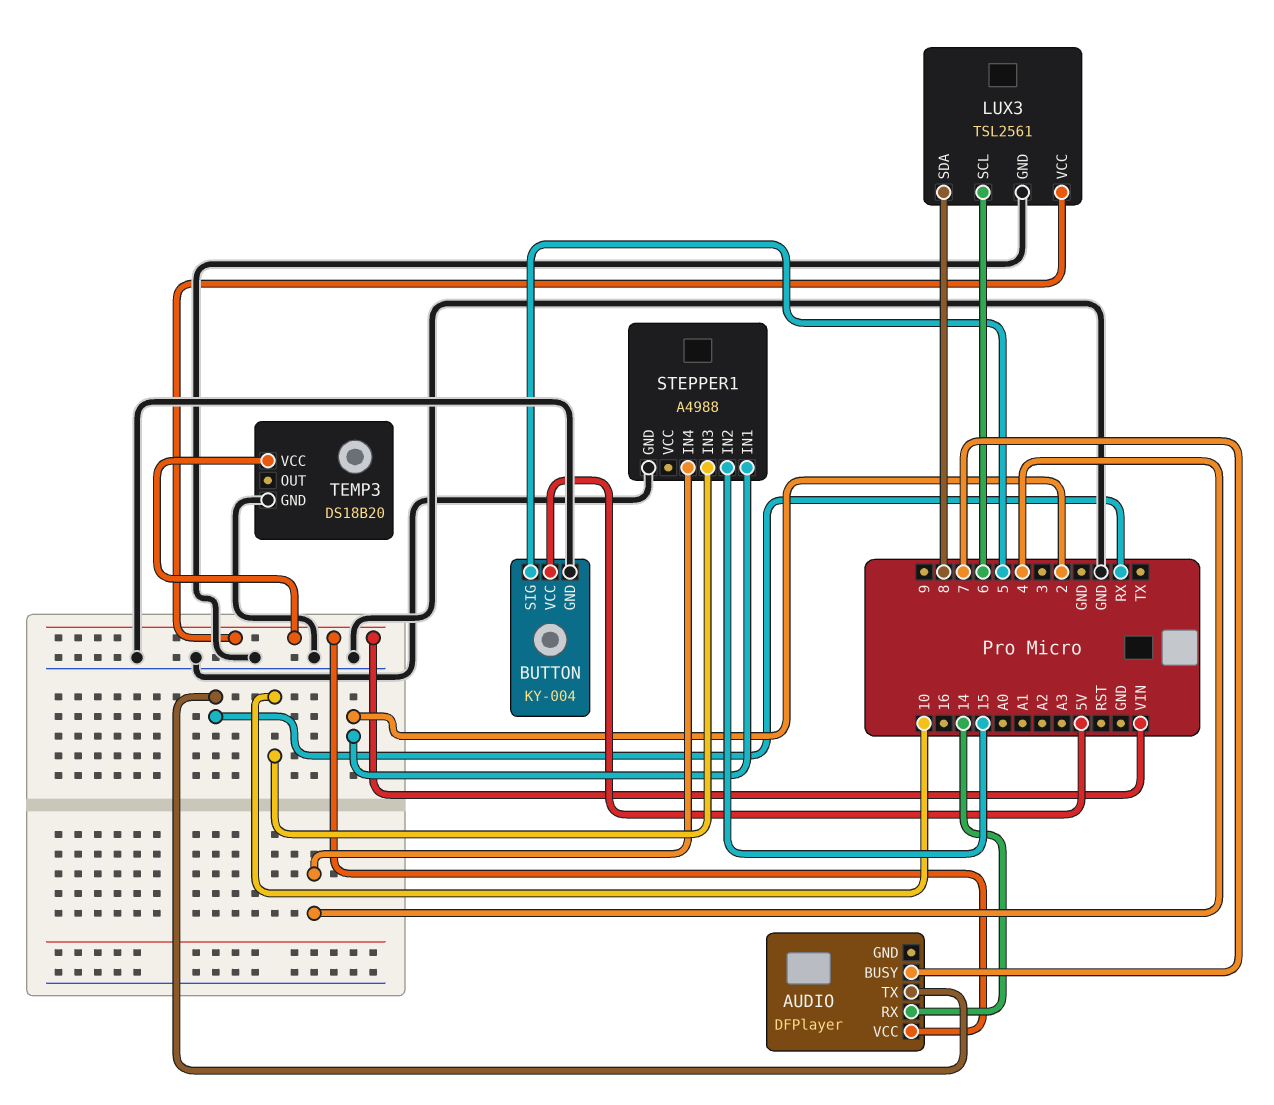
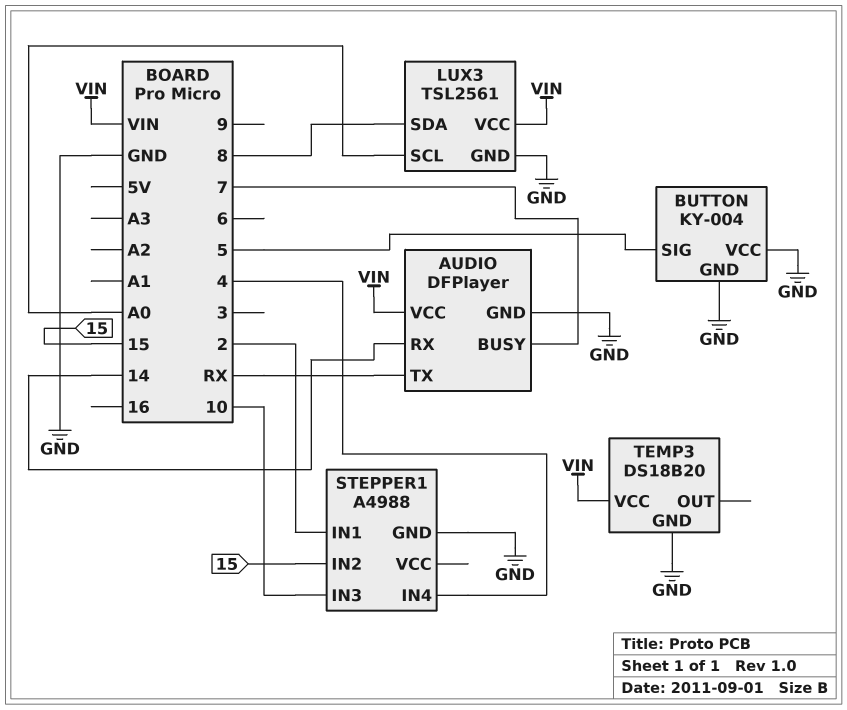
AUDIO pin GND: none -> GND
BUTTON pin VCC: 5V -> GND
LUX3 pin SCL: 6 -> A0

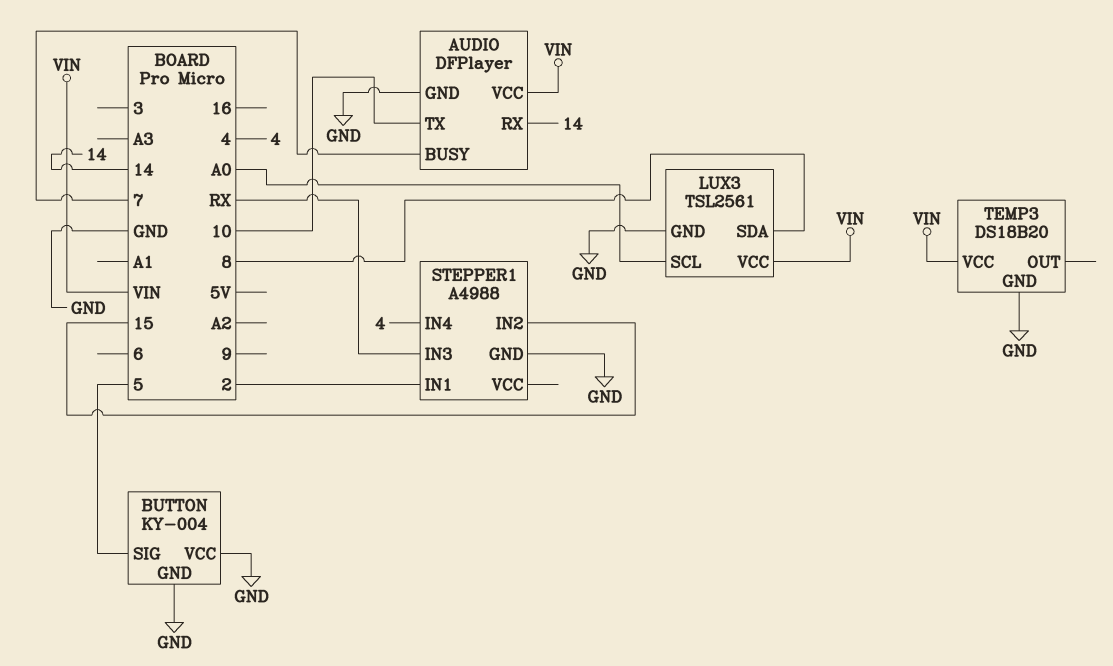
AUDIO pin TX: RX -> 10
STEPPER1 pin IN3: 10 -> RX

